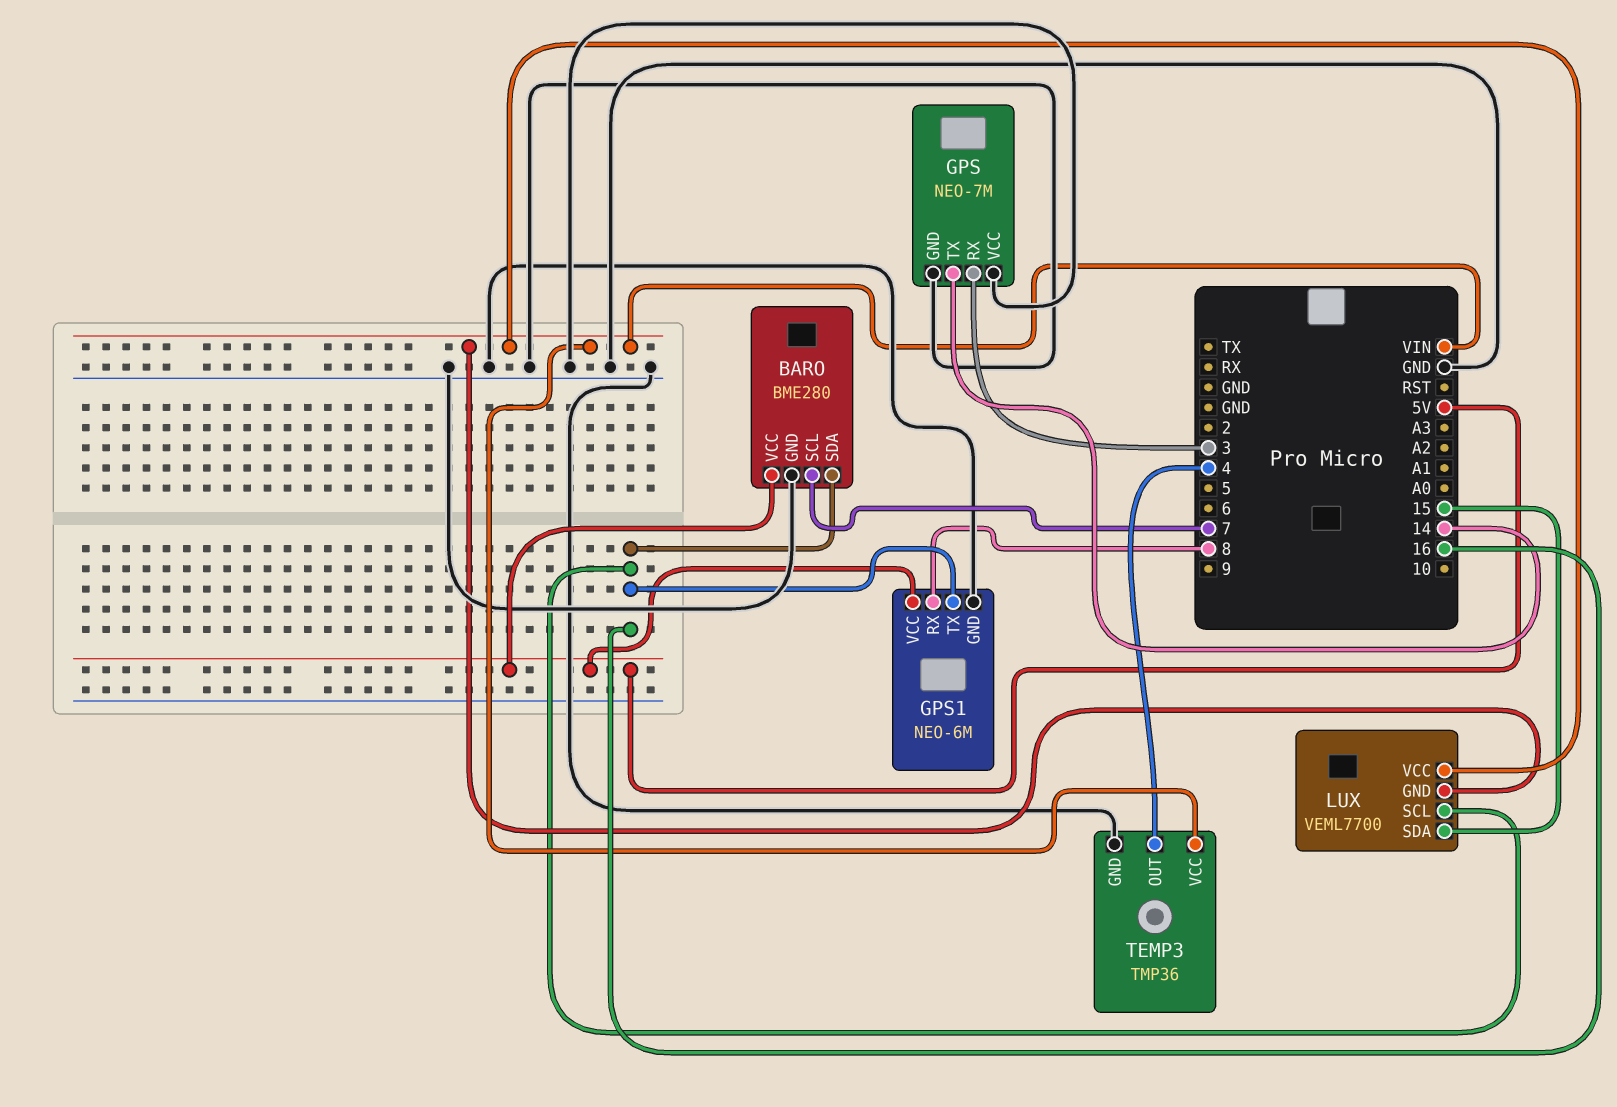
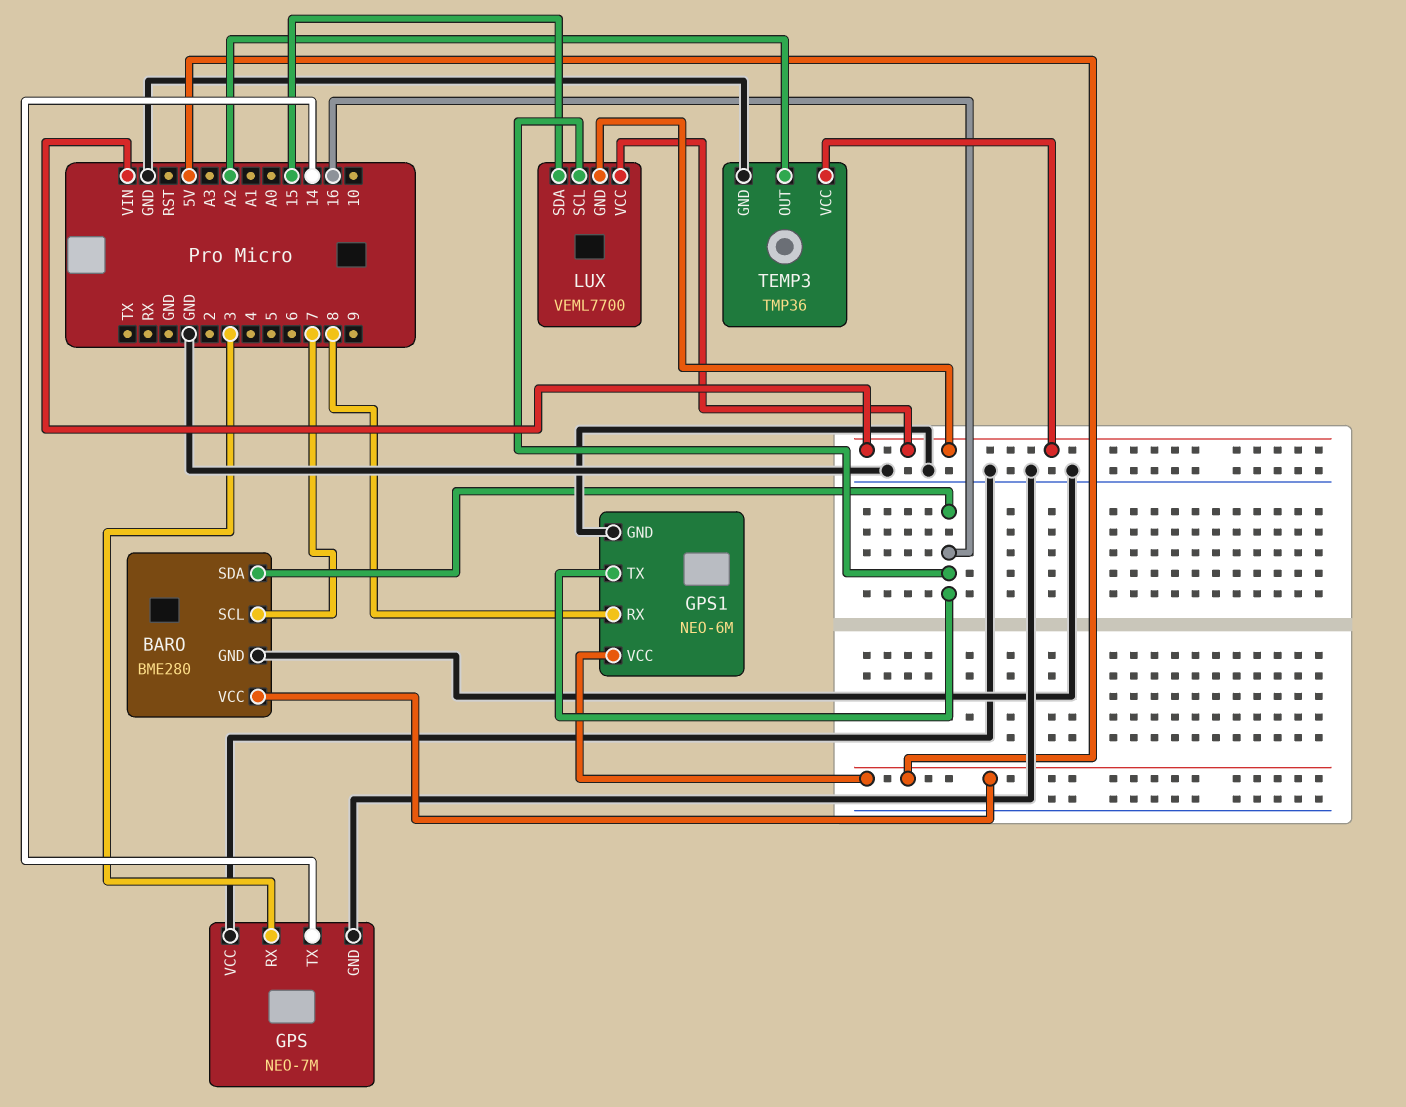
TEMP3 pin OUT: 4 -> A2

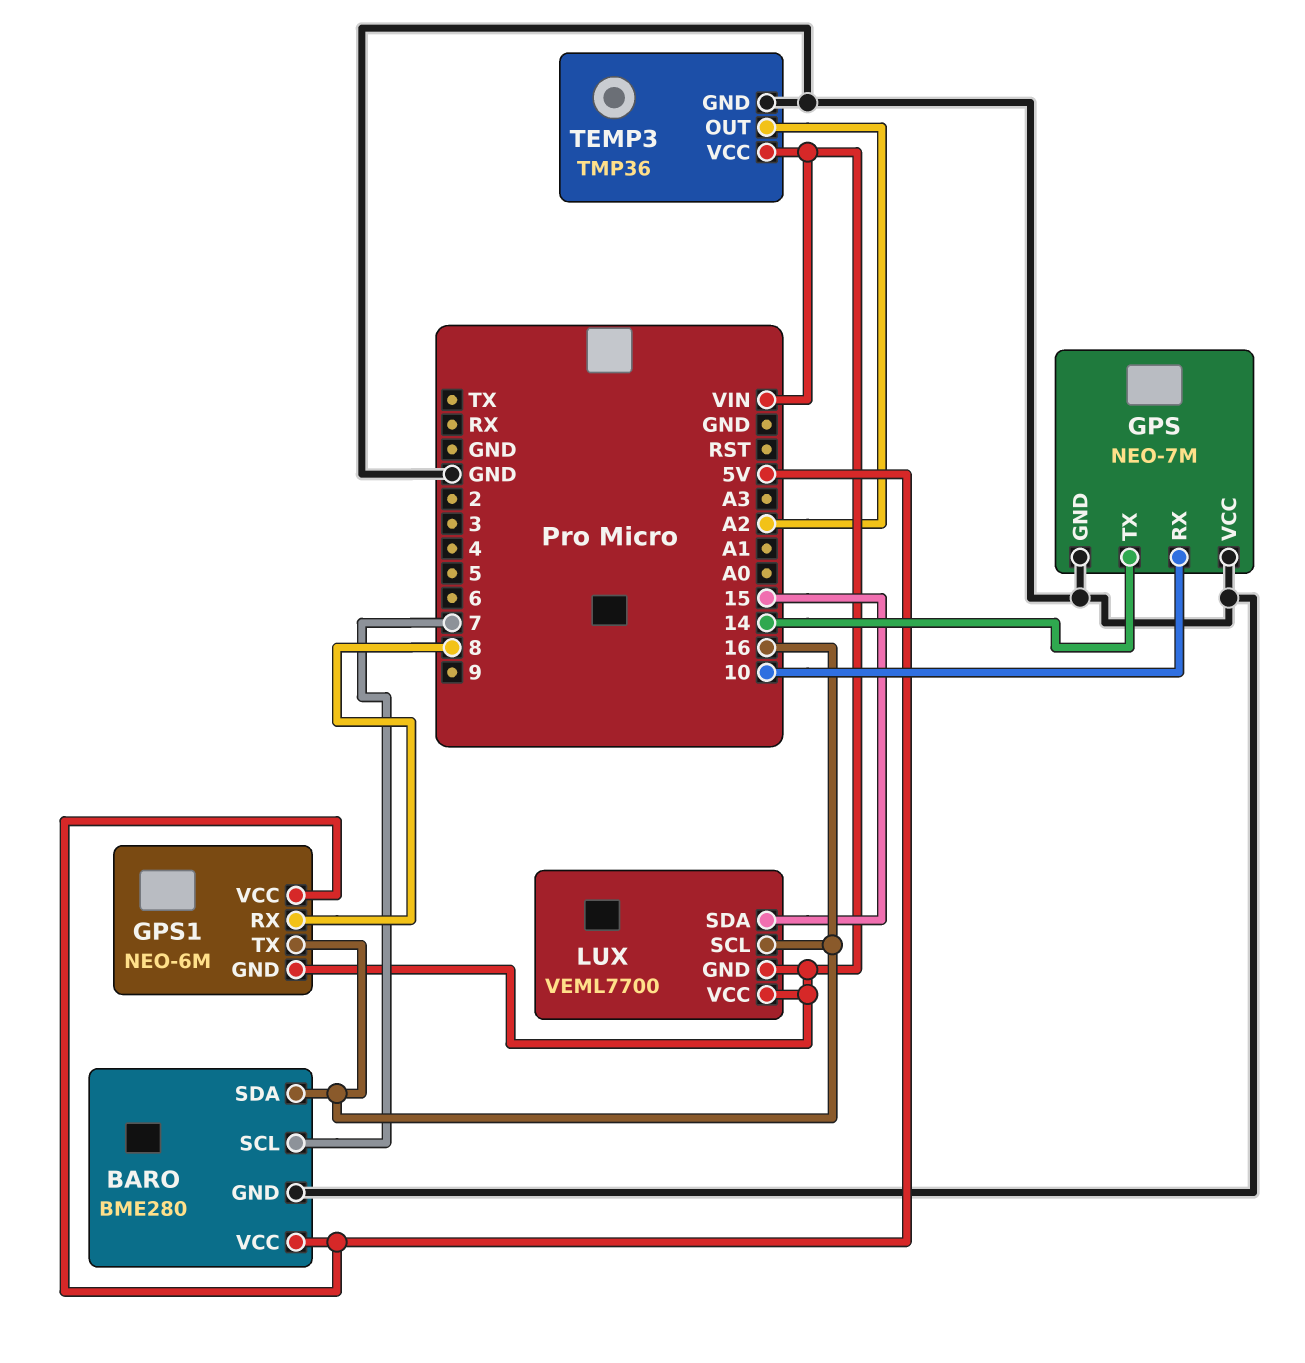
GPS pin RX: 3 -> 10
GPS1 pin GND: GND -> VIN

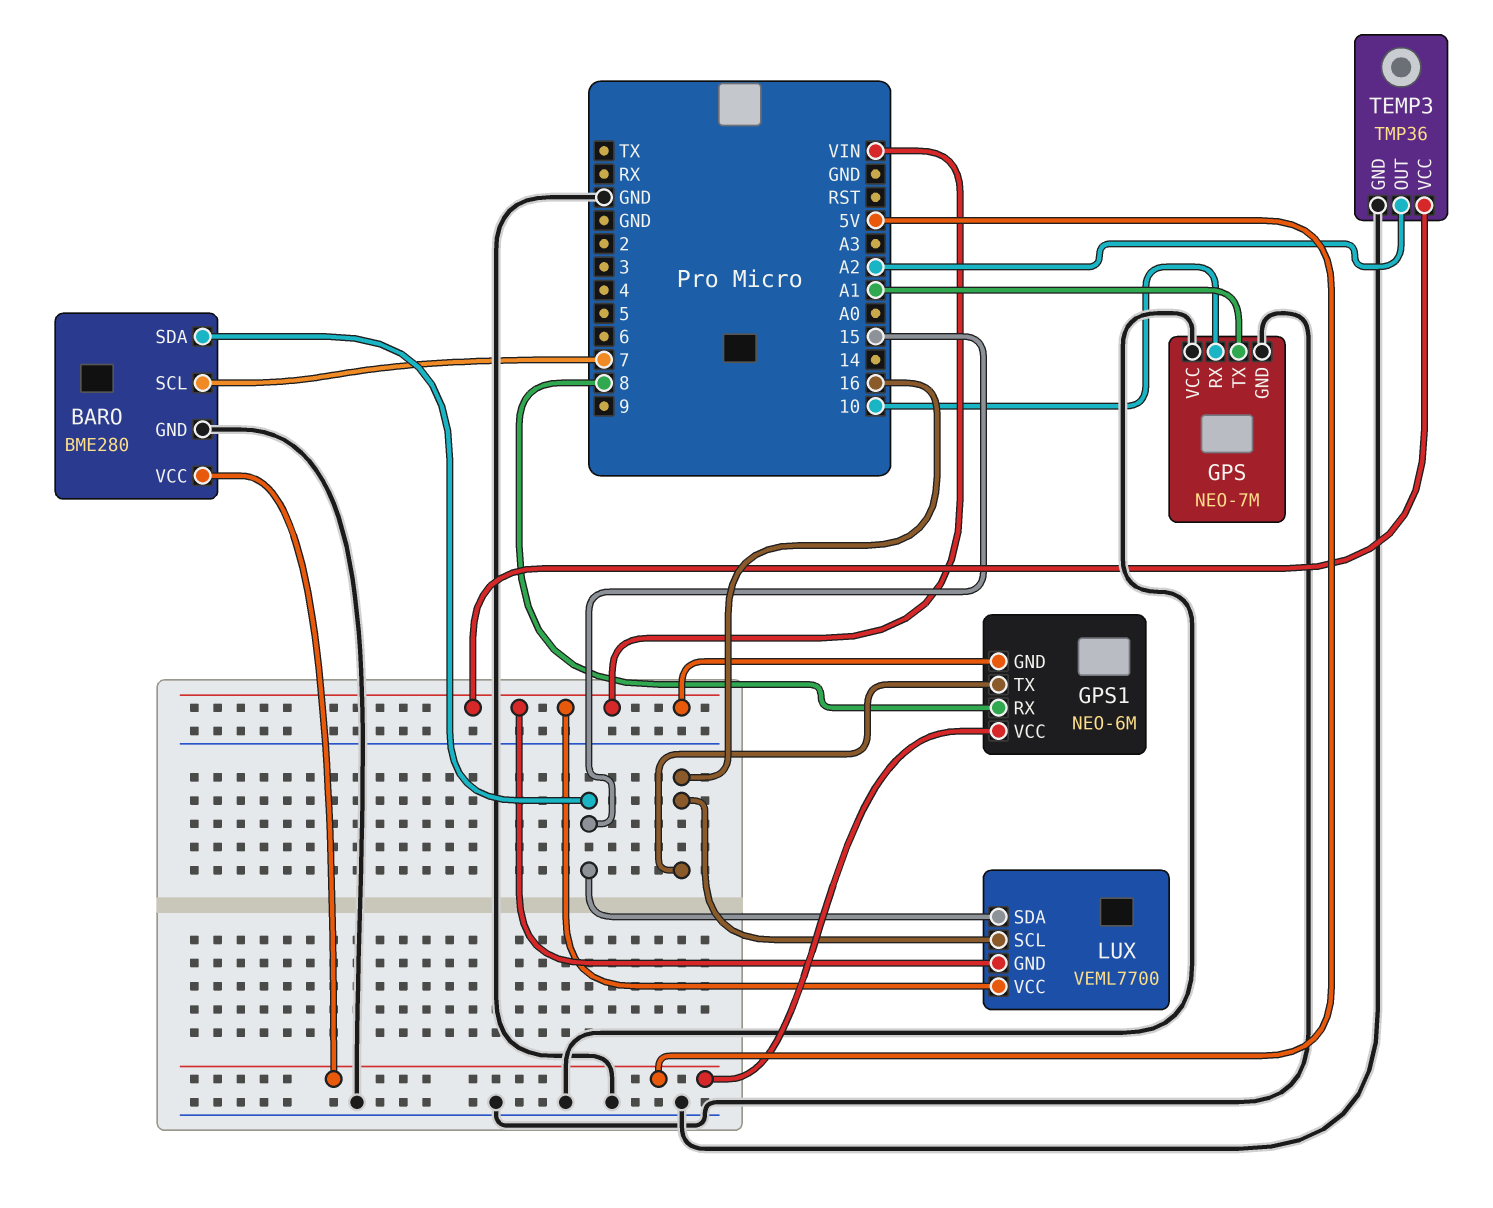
BARO pin SDA: 16 -> 15
GPS pin TX: 14 -> A1

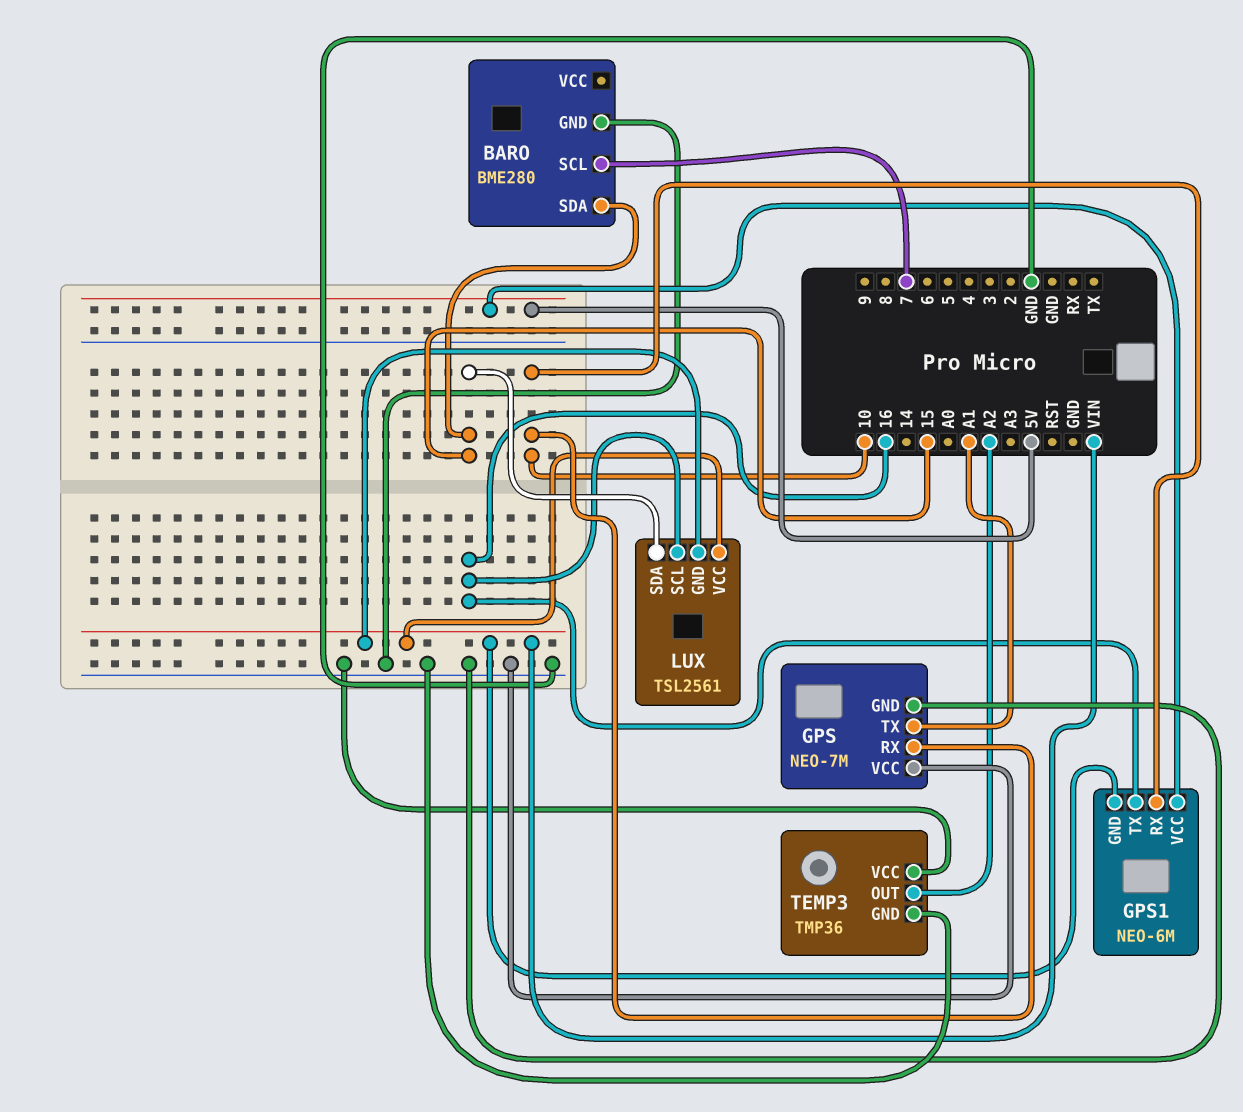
BARO pin VCC: 5V -> none
GPS1 pin RX: 8 -> 10
LUX: VEML7700 -> TSL2561
TEMP3 pin VCC: VIN -> GND

